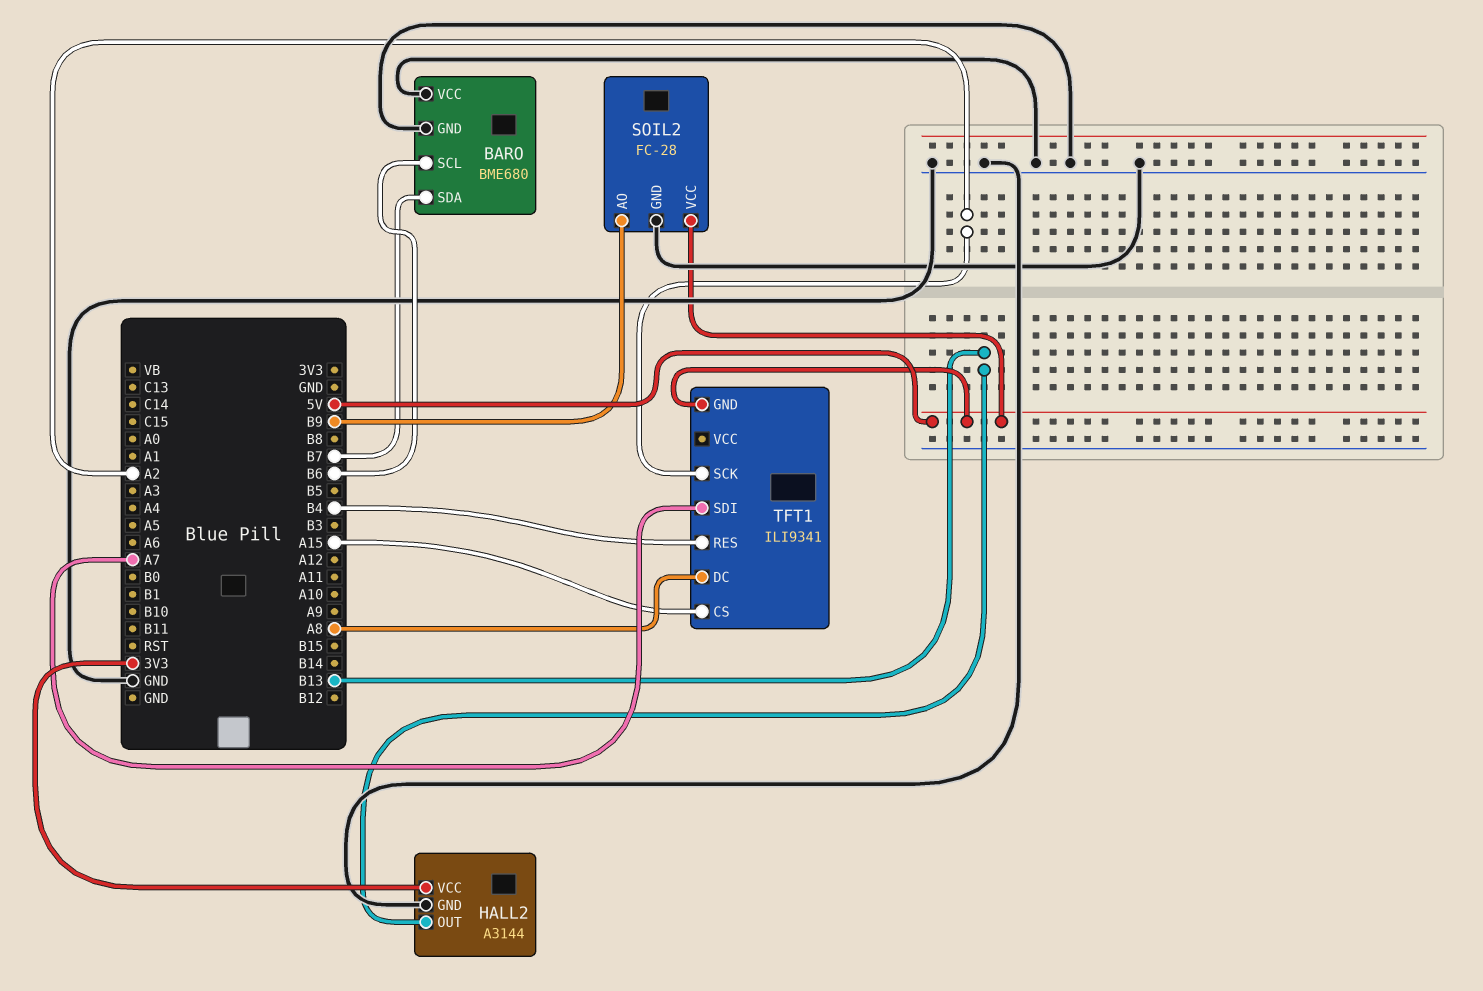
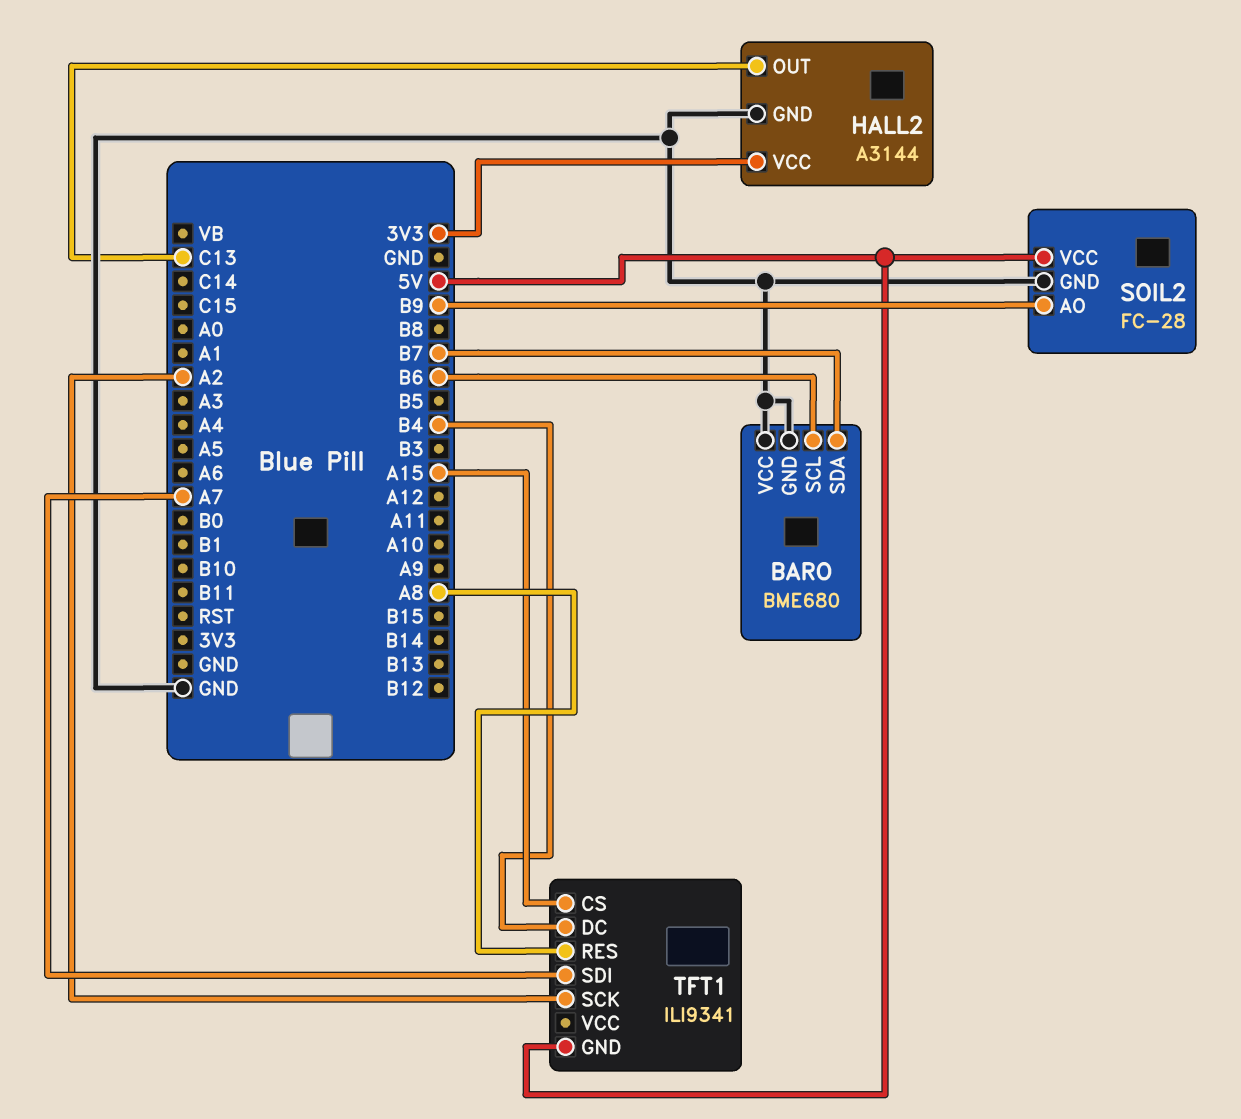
HALL2 pin OUT: B13 -> C13
TFT1 pin DC: A8 -> B4
TFT1 pin RES: B4 -> A8

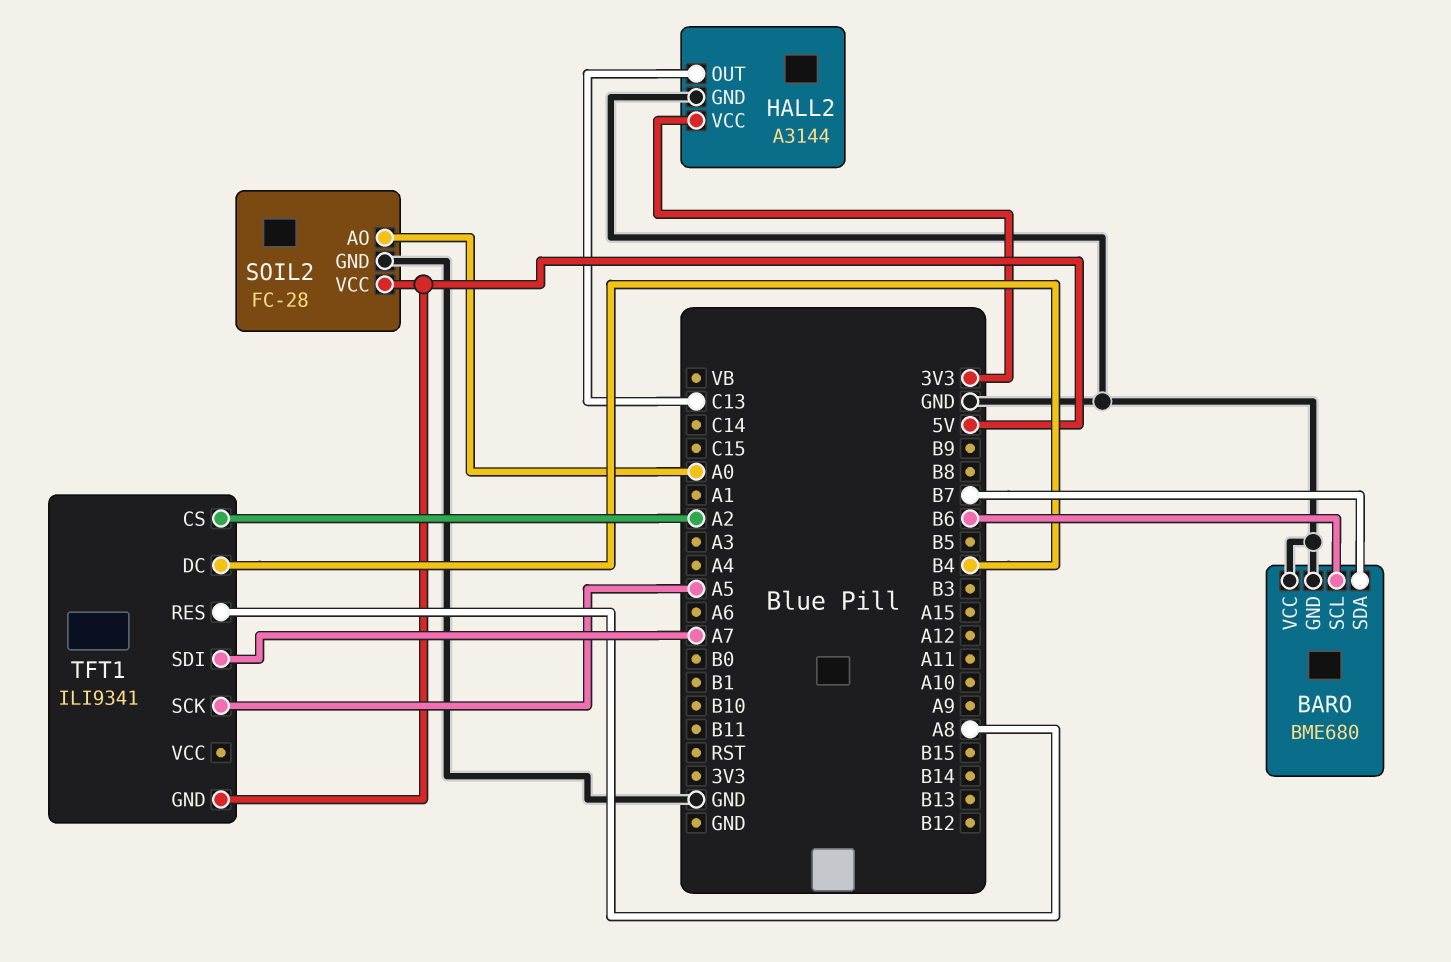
SOIL2 pin AO: B9 -> A0
TFT1 pin CS: A15 -> A2
TFT1 pin SCK: A2 -> A5

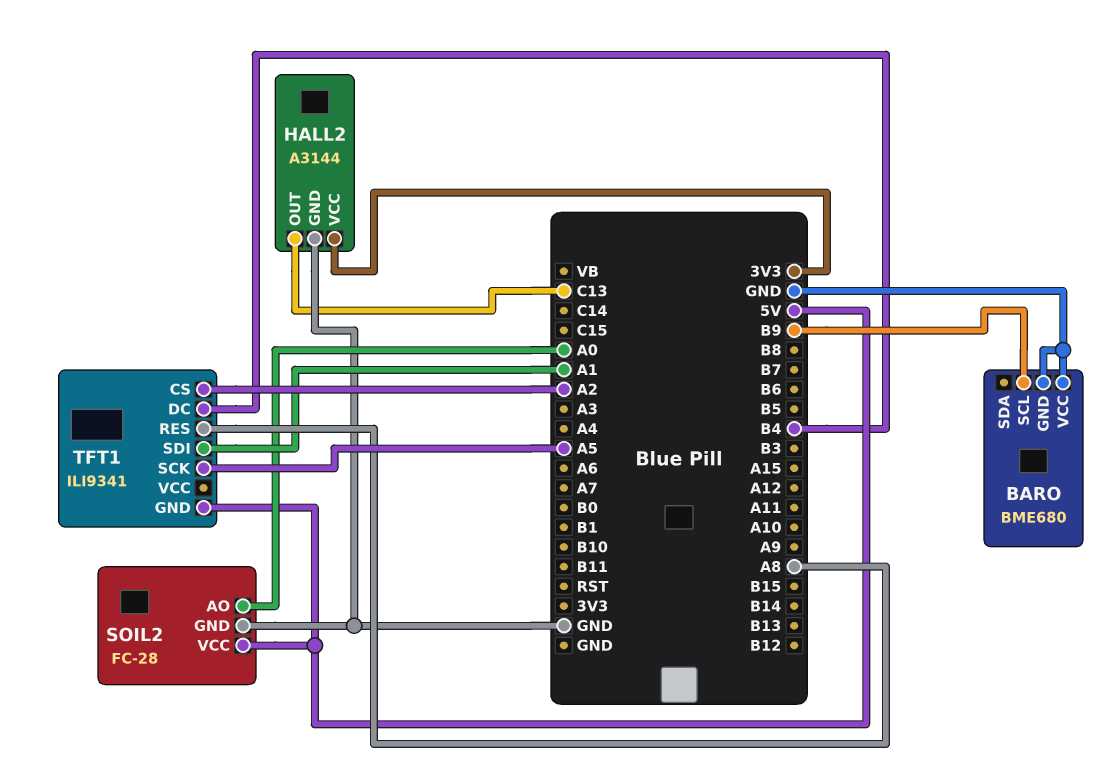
BARO pin SCL: B6 -> B9
BARO pin SDA: B7 -> none
TFT1 pin SDI: A7 -> A1

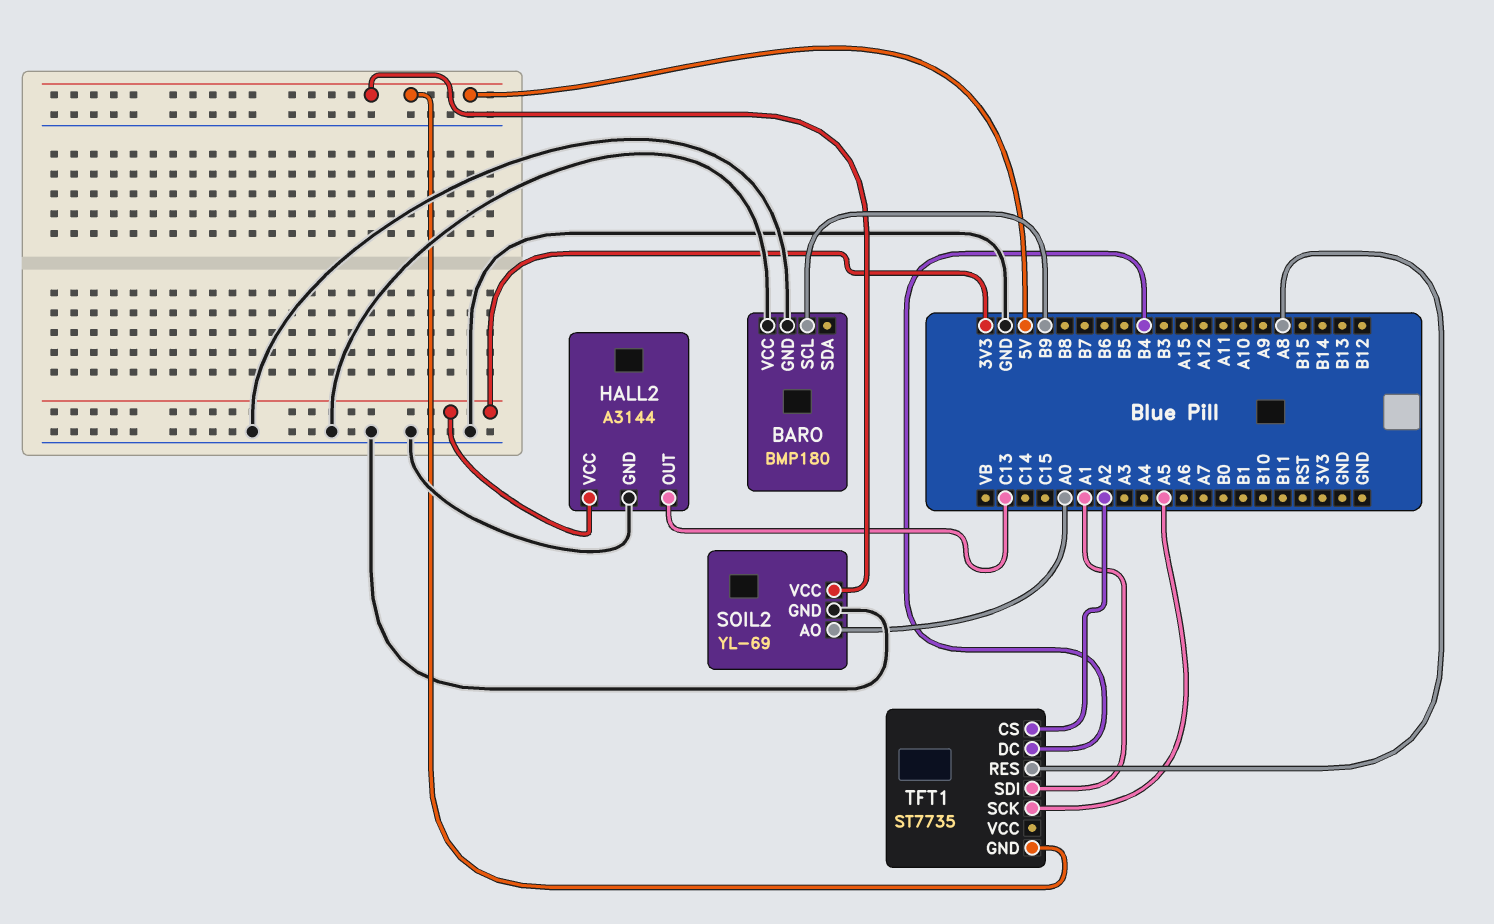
BARO: BME680 -> BMP180
SOIL2: FC-28 -> YL-69
TFT1: ILI9341 -> ST7735

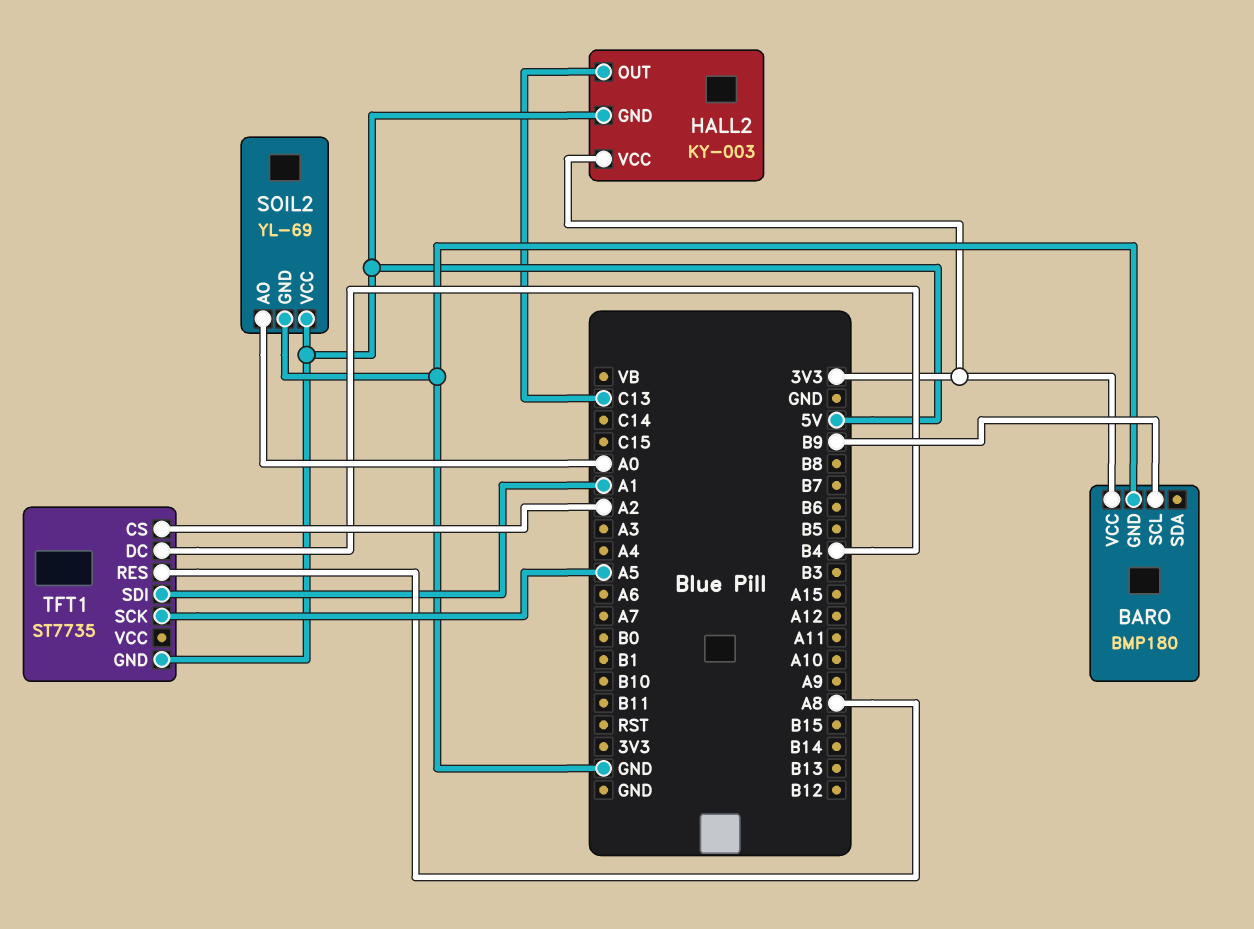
BARO pin VCC: GND -> 3V3
HALL2: A3144 -> KY-003
HALL2 pin GND: GND -> 5V

